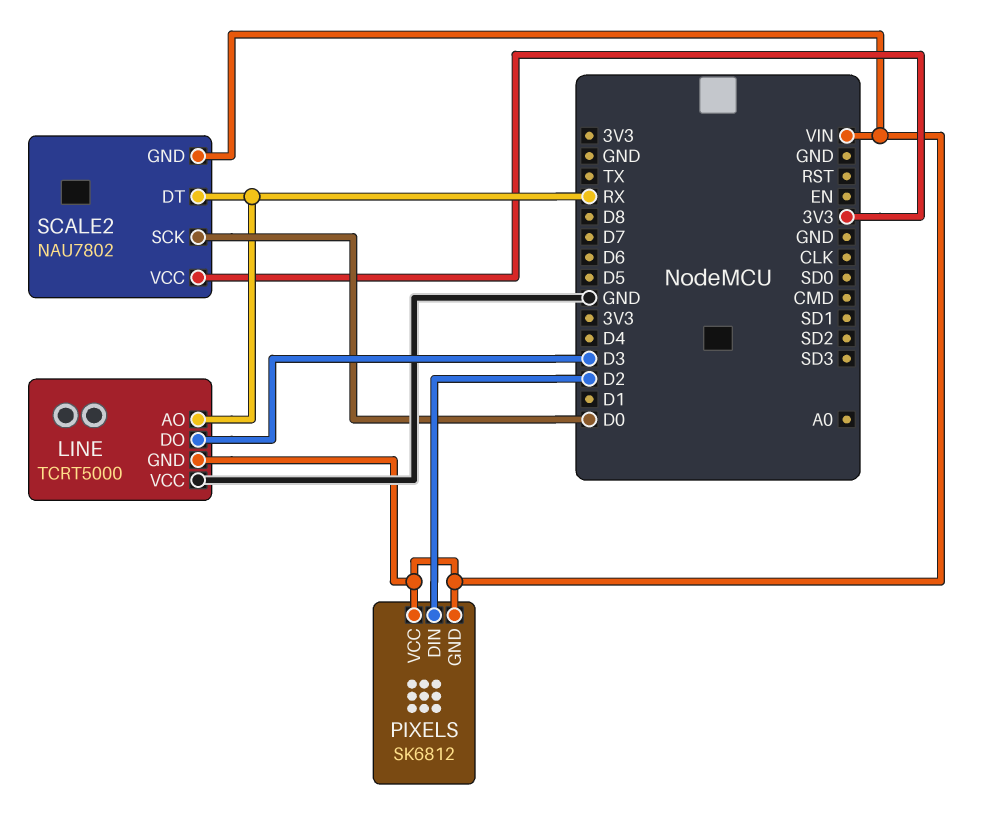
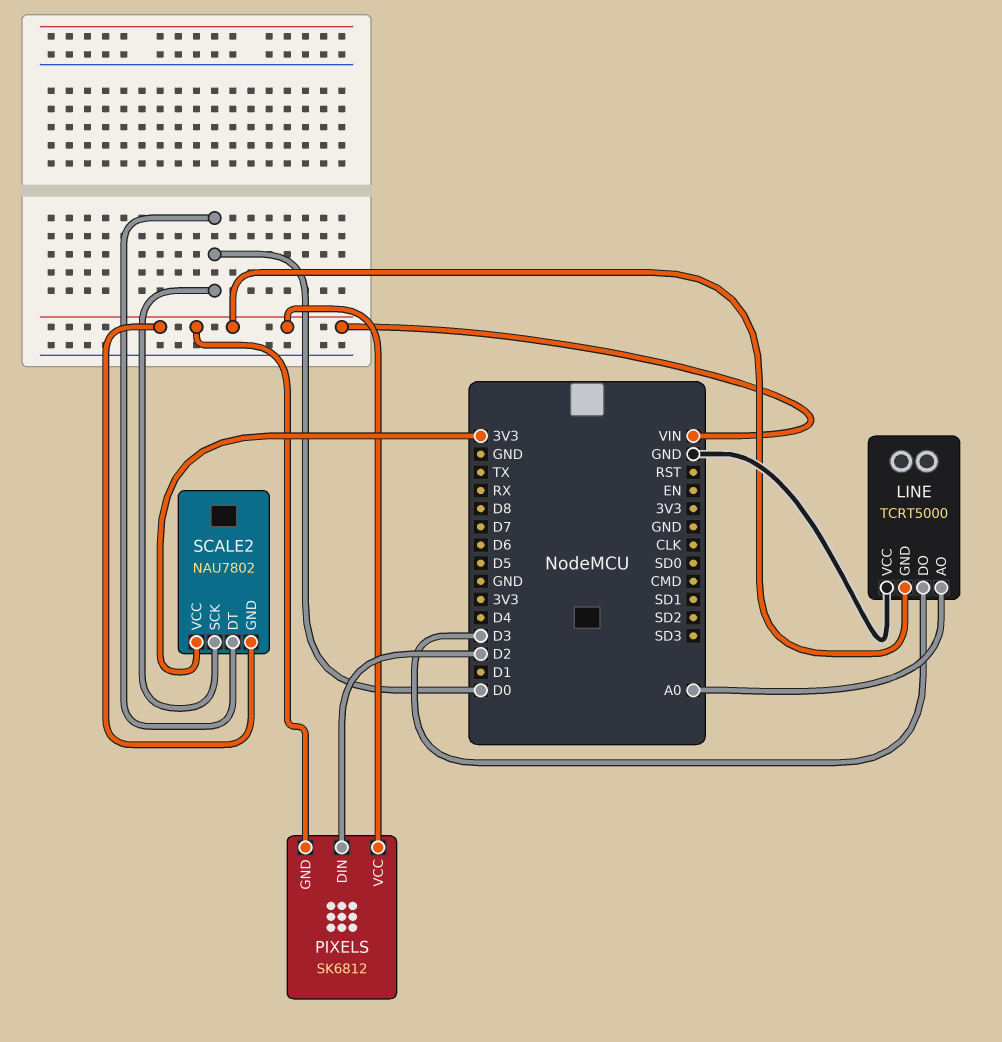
LINE pin AO: RX -> A0
SCALE2 pin DT: RX -> D0

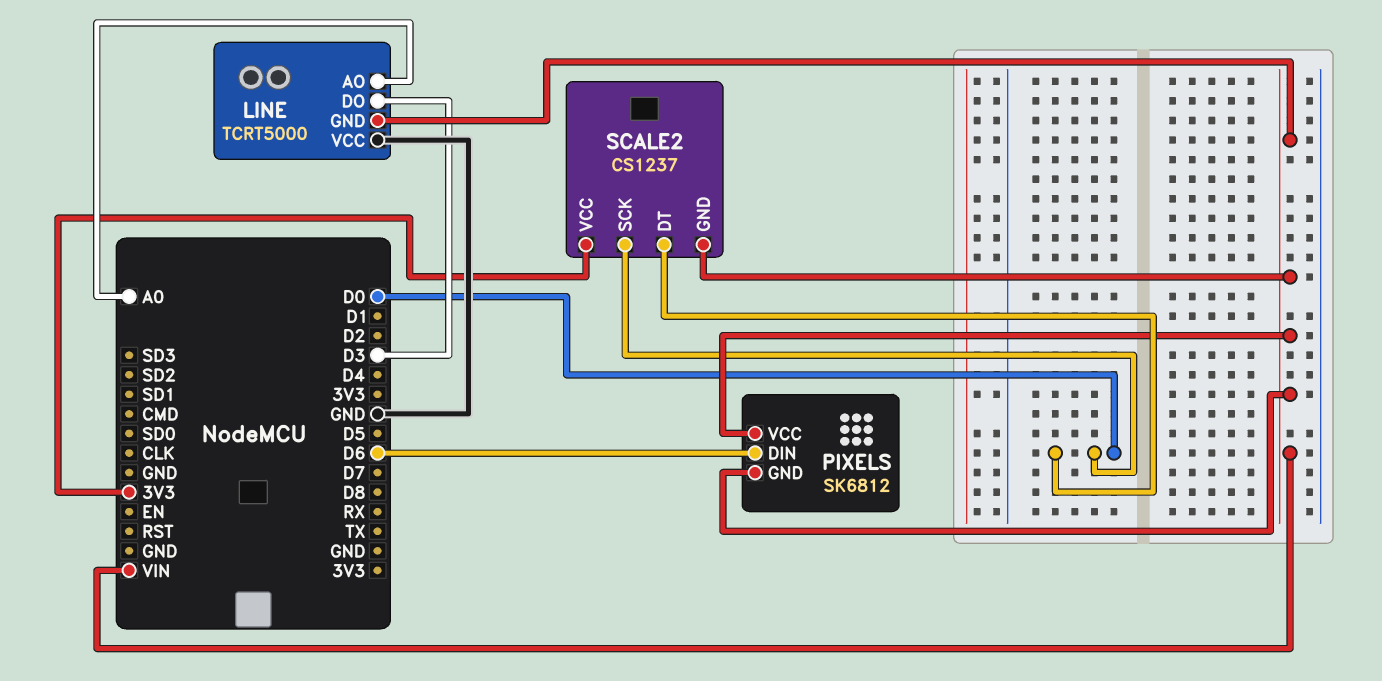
PIXELS pin DIN: D2 -> D6
SCALE2: NAU7802 -> CS1237

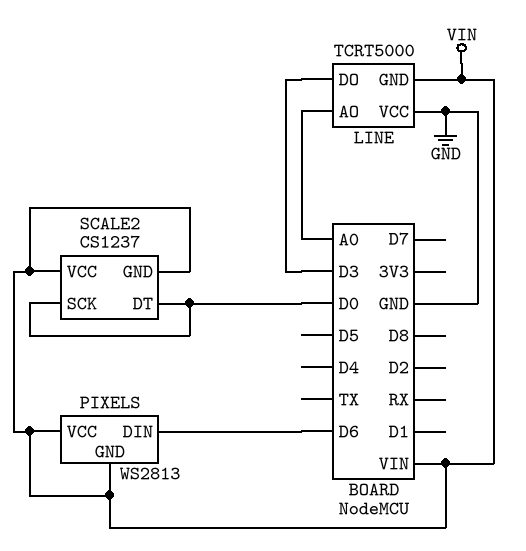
PIXELS: SK6812 -> WS2813
SCALE2 pin VCC: 3V3 -> VIN

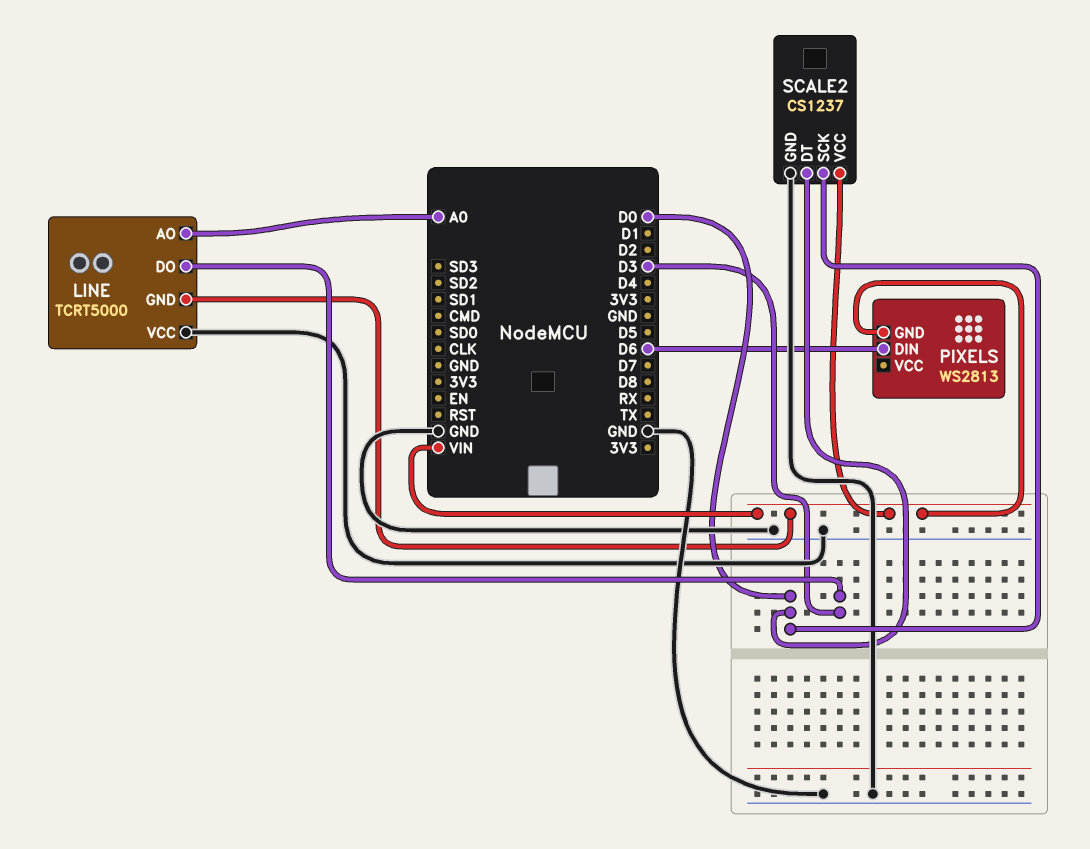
PIXELS pin VCC: VIN -> none
SCALE2 pin GND: VIN -> GND

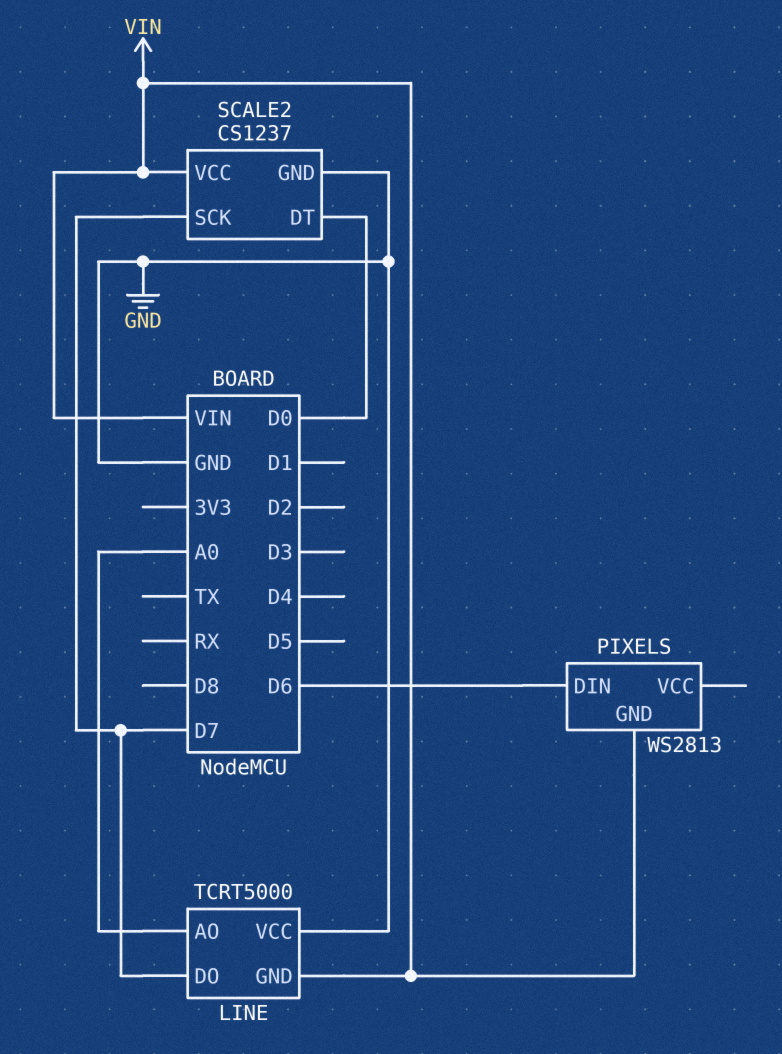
LINE pin DO: D3 -> D7
SCALE2 pin SCK: D0 -> D7

